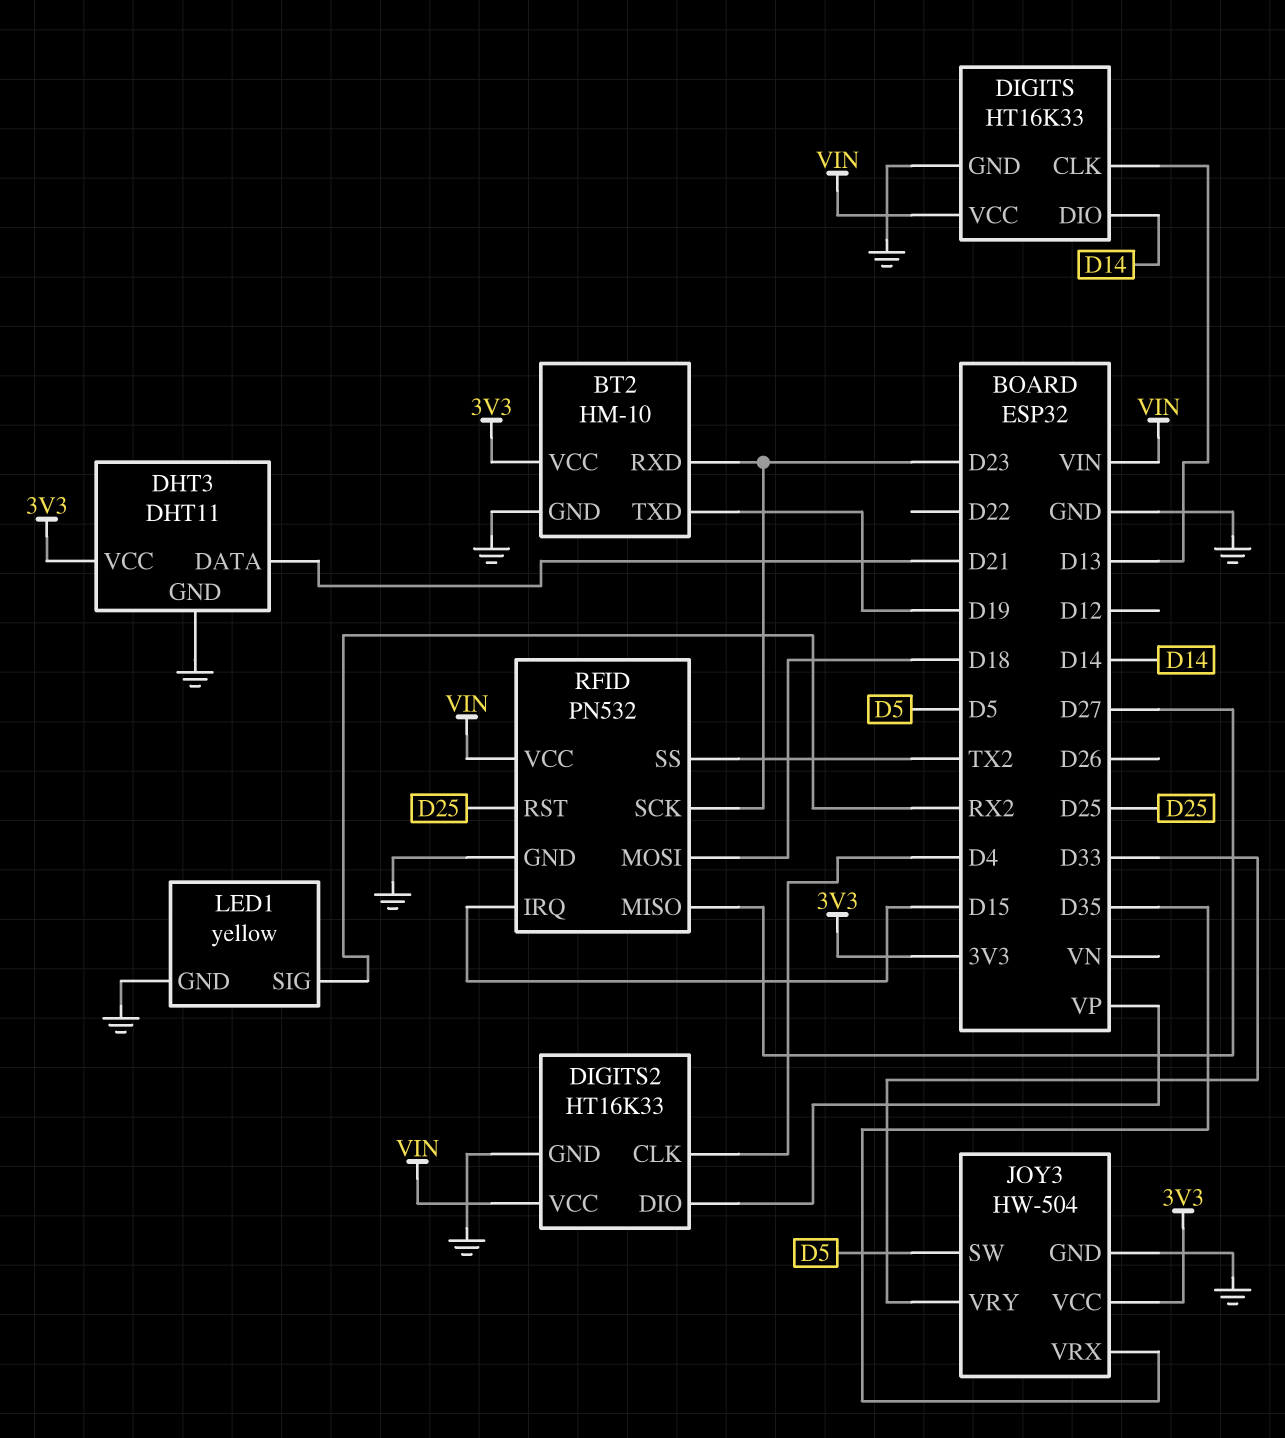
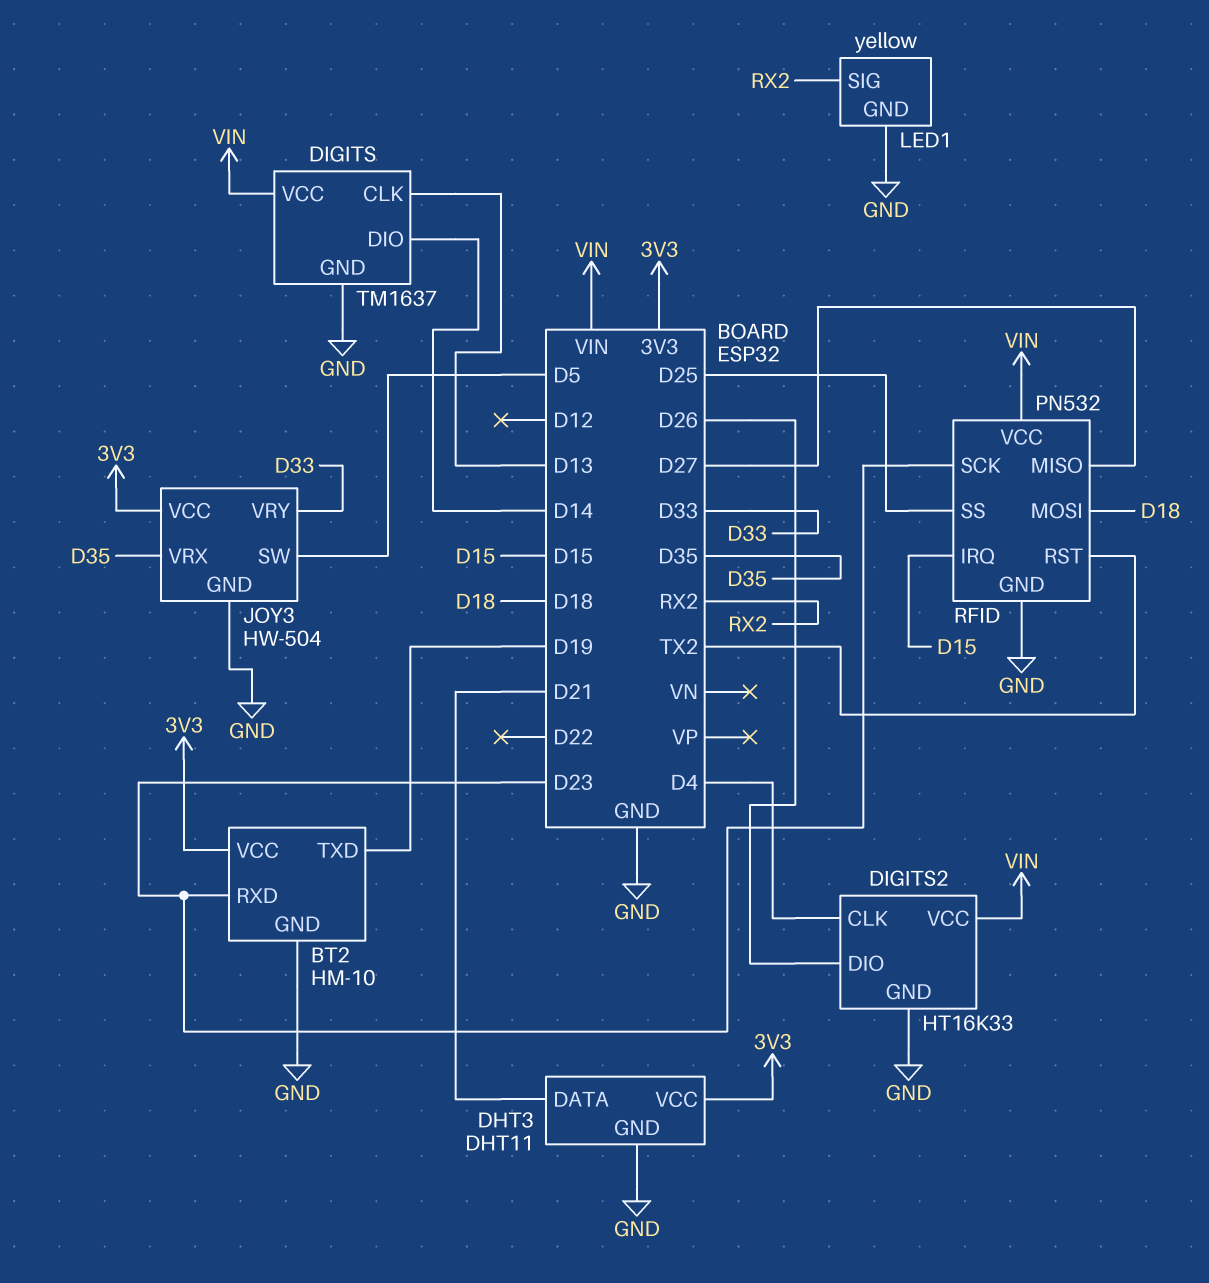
DIGITS: HT16K33 -> TM1637
DIGITS2 pin DIO: VP -> D26
RFID pin RST: D25 -> TX2
RFID pin SS: TX2 -> D25

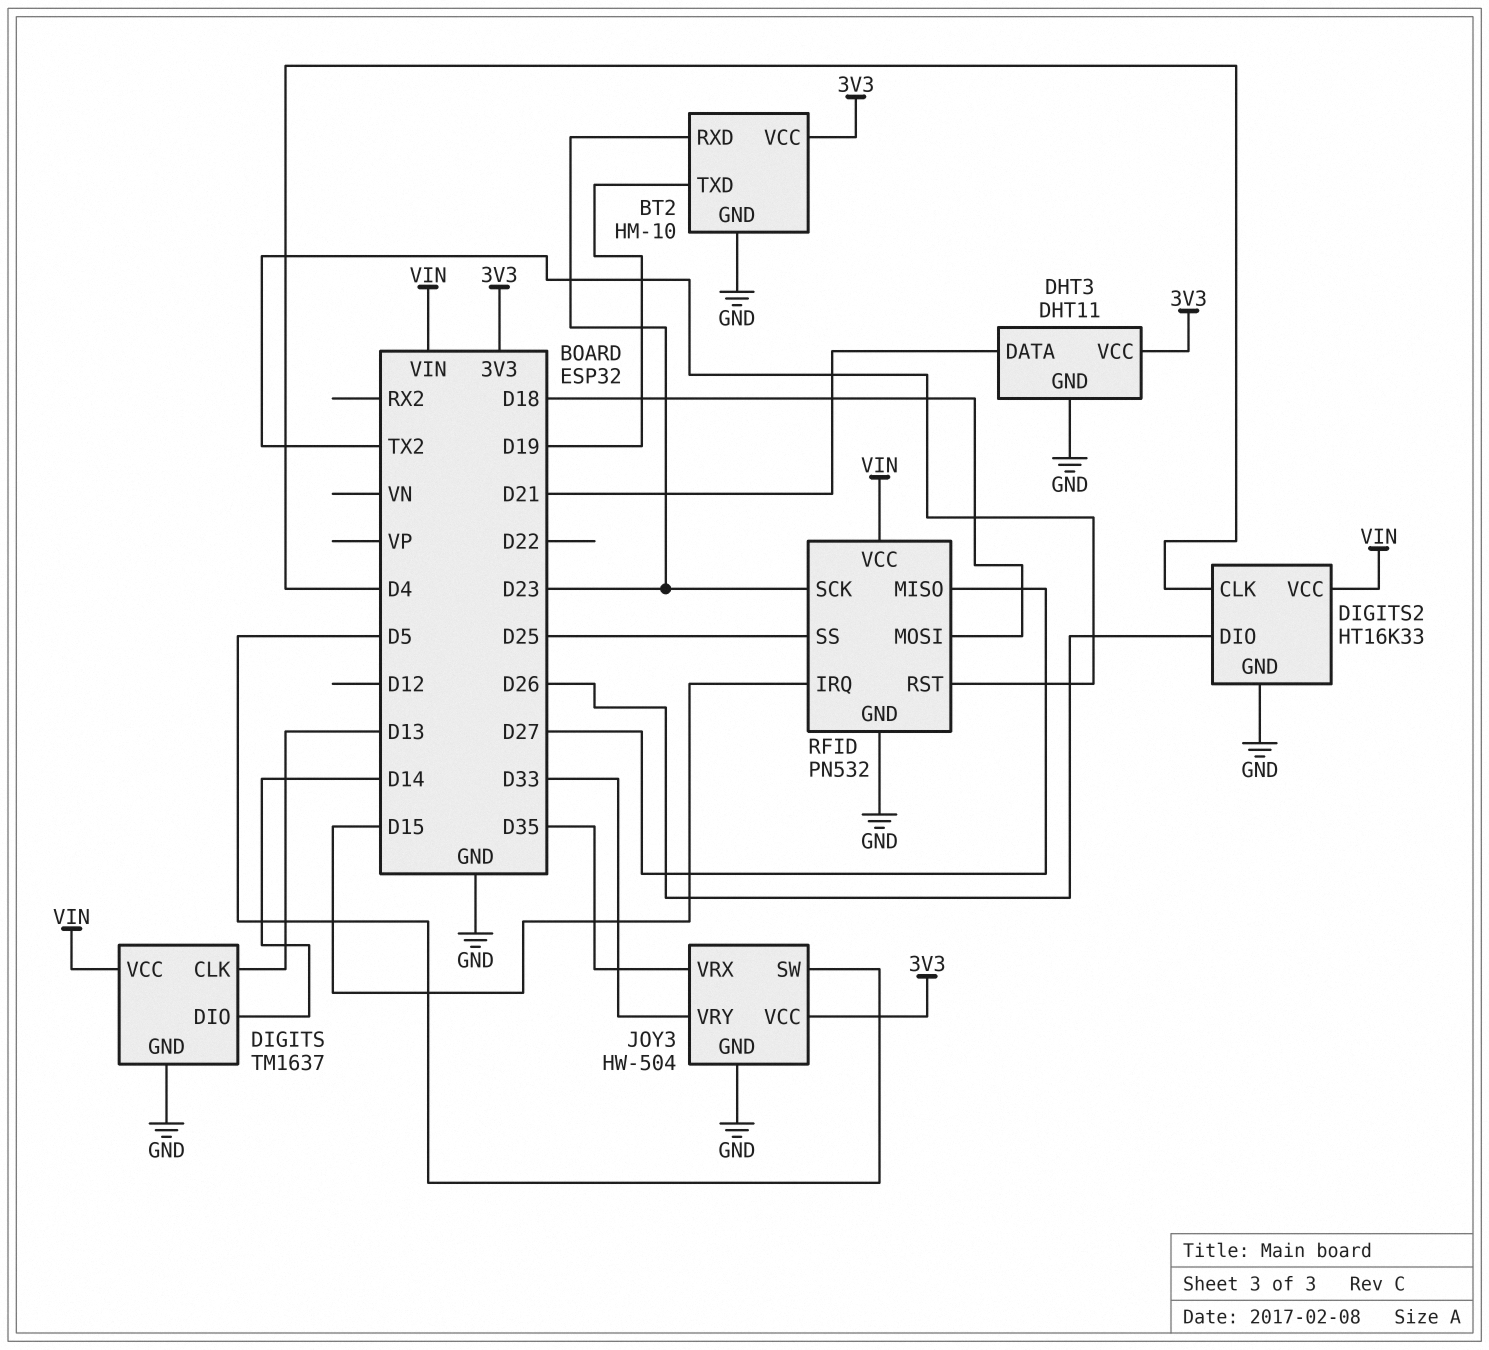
LED1: yellow -> none
LED1 pin GND: GND -> none
LED1 pin SIG: RX2 -> none

